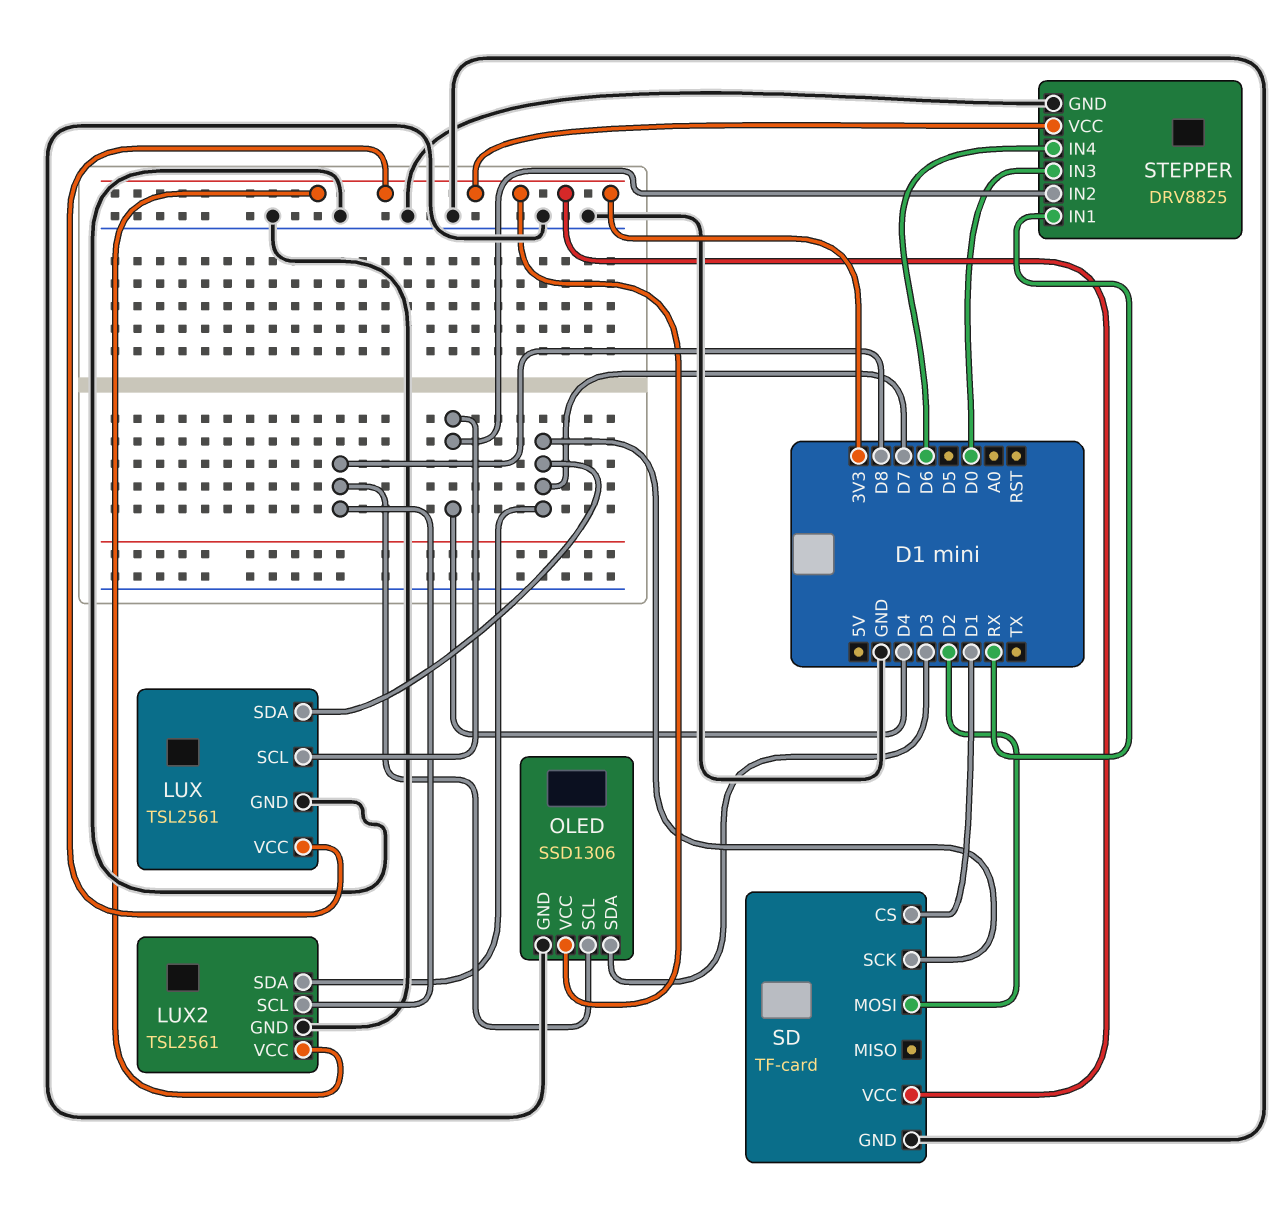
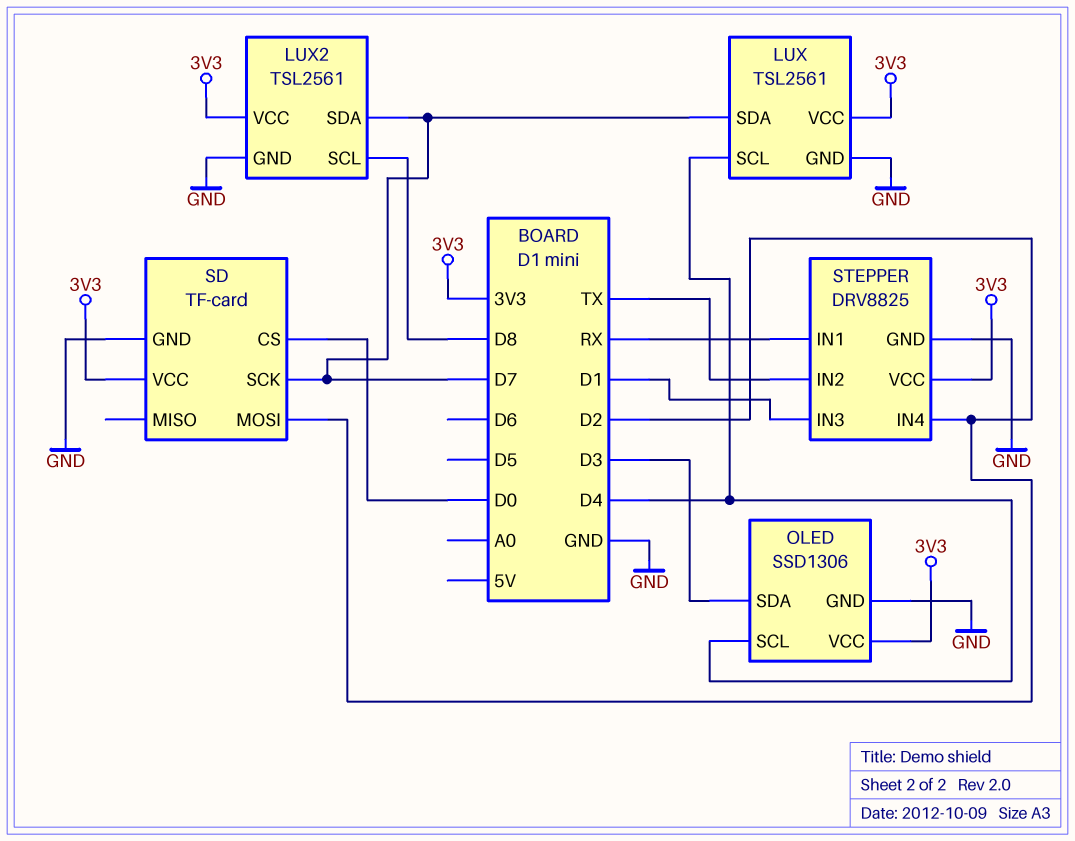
OLED pin SCL: D8 -> D4
SD pin CS: D1 -> D0
STEPPER pin IN2: D4 -> TX
STEPPER pin IN3: D0 -> D1
STEPPER pin IN4: D6 -> D2

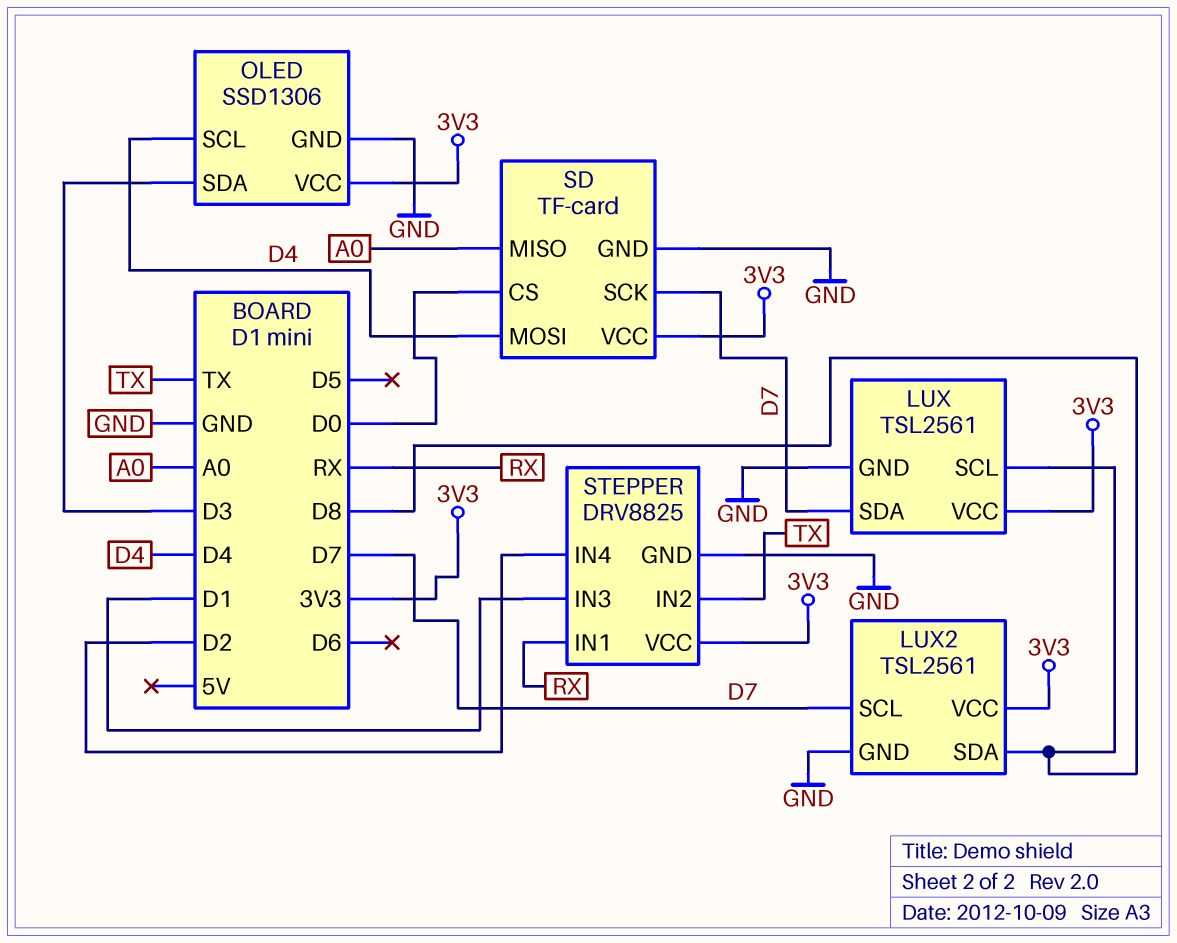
LUX pin SCL: D4 -> D8
LUX2 pin SCL: D8 -> D7
LUX2 pin SDA: D7 -> D8
SD pin MISO: none -> A0
SD pin MOSI: D2 -> D4

